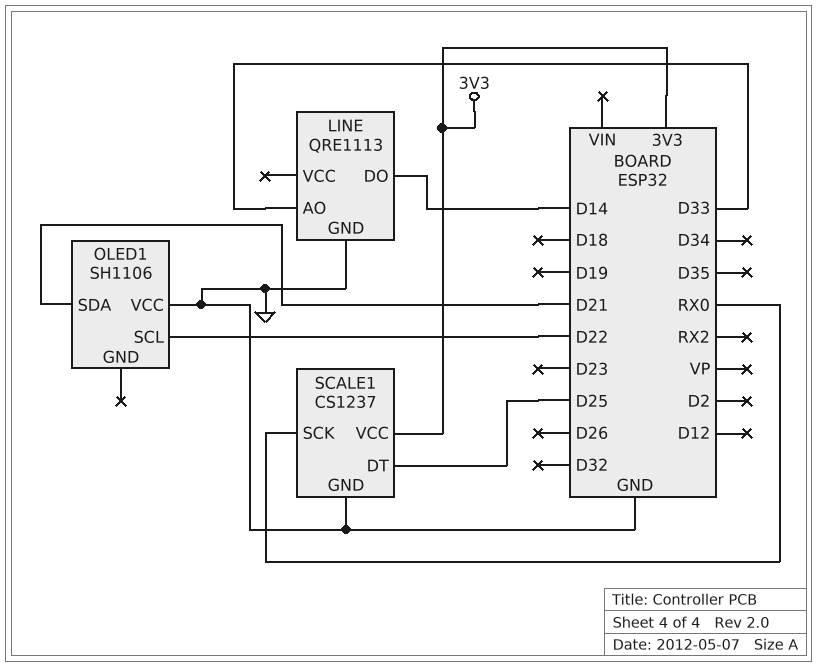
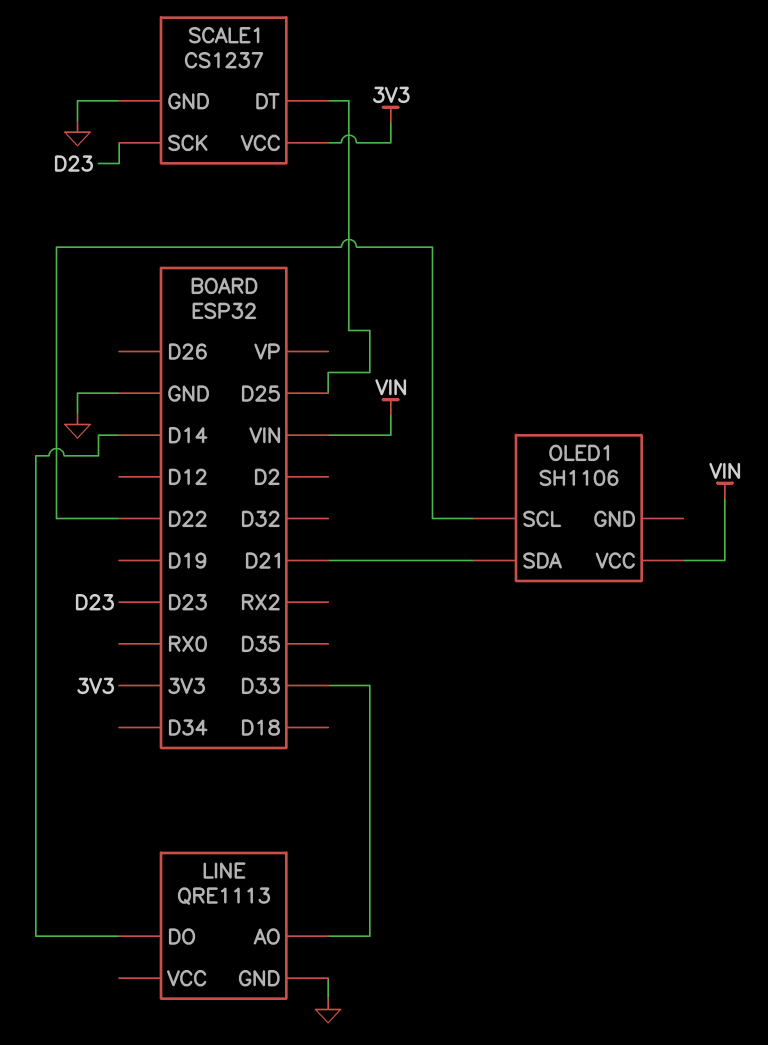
OLED1 pin VCC: GND -> VIN
SCALE1 pin SCK: RX0 -> D23

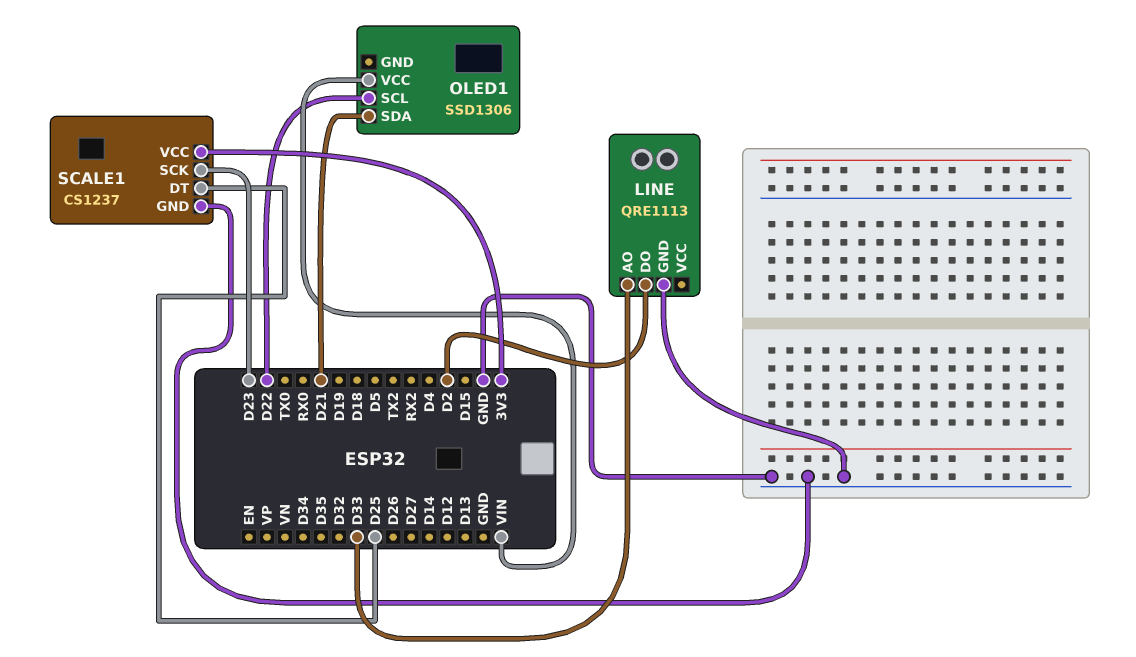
LINE pin DO: D14 -> D2
OLED1: SH1106 -> SSD1306

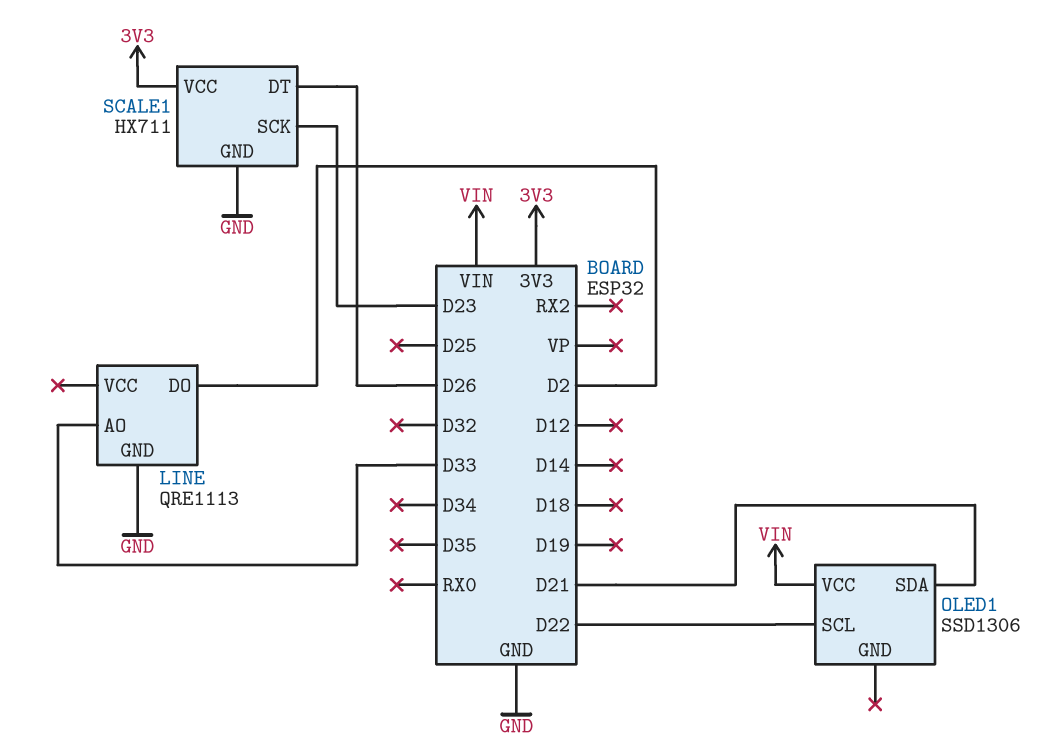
SCALE1: CS1237 -> HX711
SCALE1 pin DT: D25 -> D26

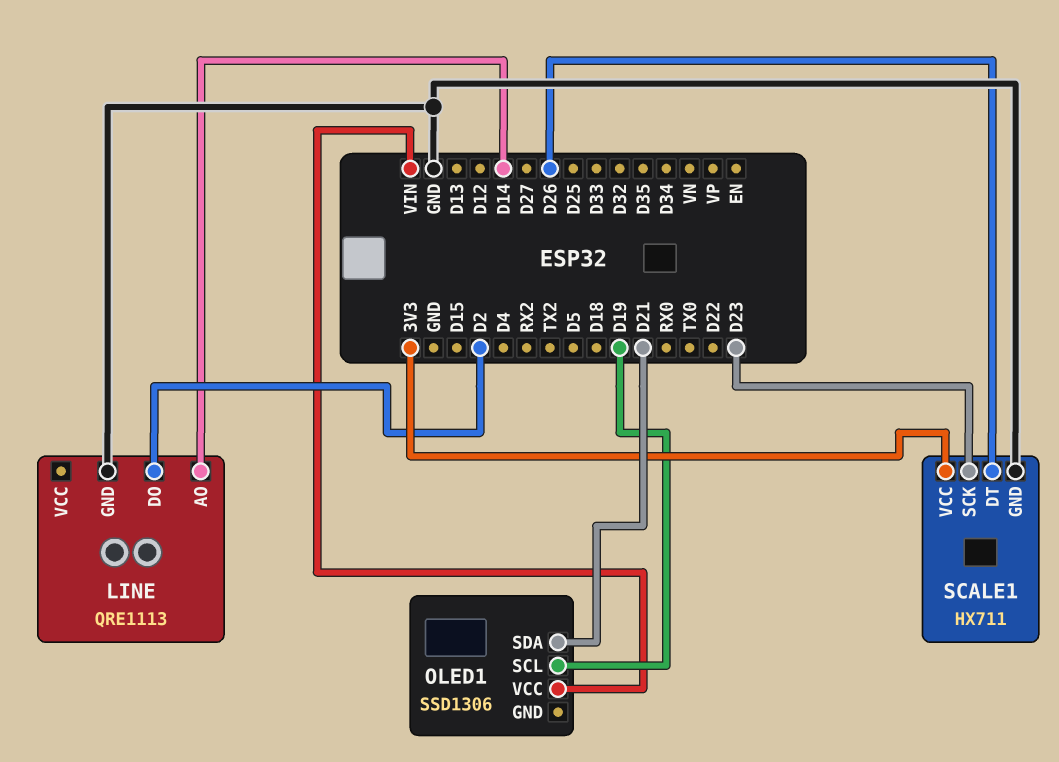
LINE pin AO: D33 -> D14
OLED1 pin SCL: D22 -> D19

